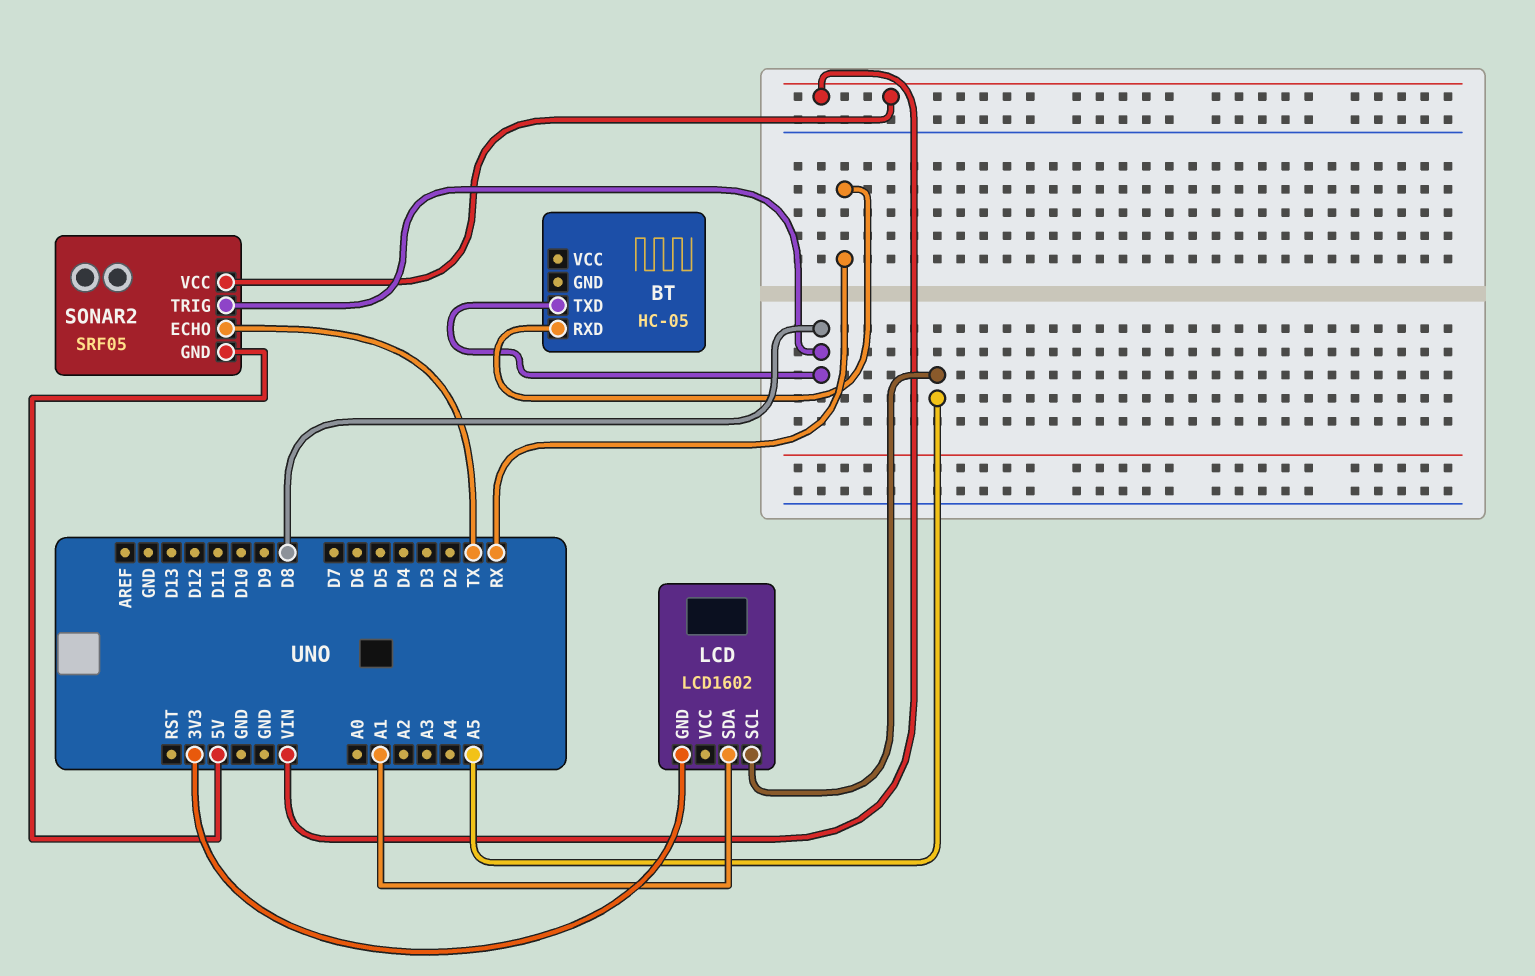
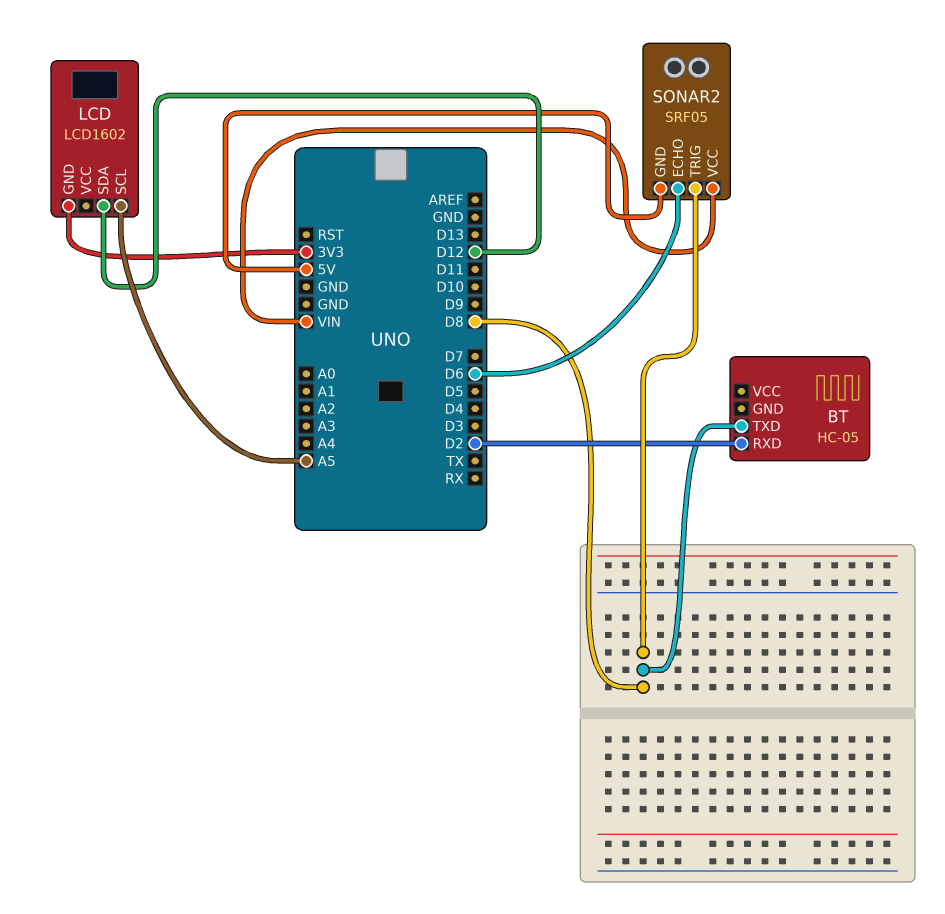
BT pin RXD: RX -> D2
LCD pin SDA: A1 -> D12
SONAR2 pin ECHO: TX -> D6

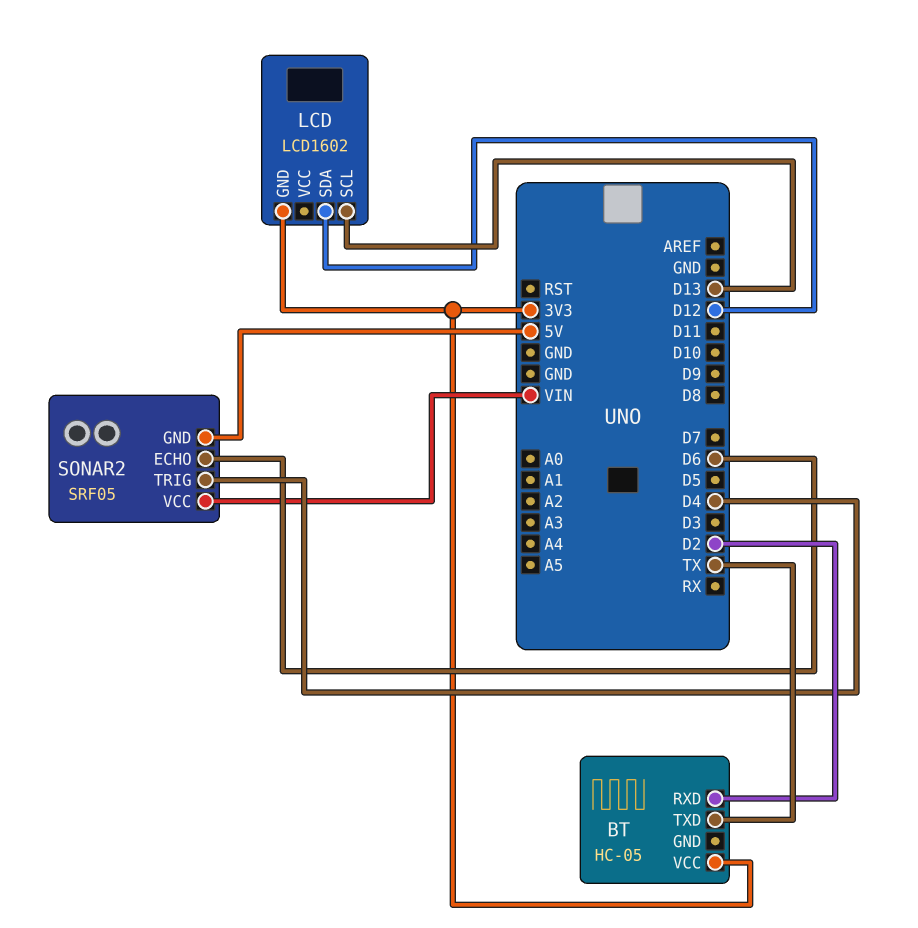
BT pin TXD: D8 -> TX
BT pin VCC: none -> 3V3
LCD pin SCL: A5 -> D13
SONAR2 pin TRIG: D8 -> D4

